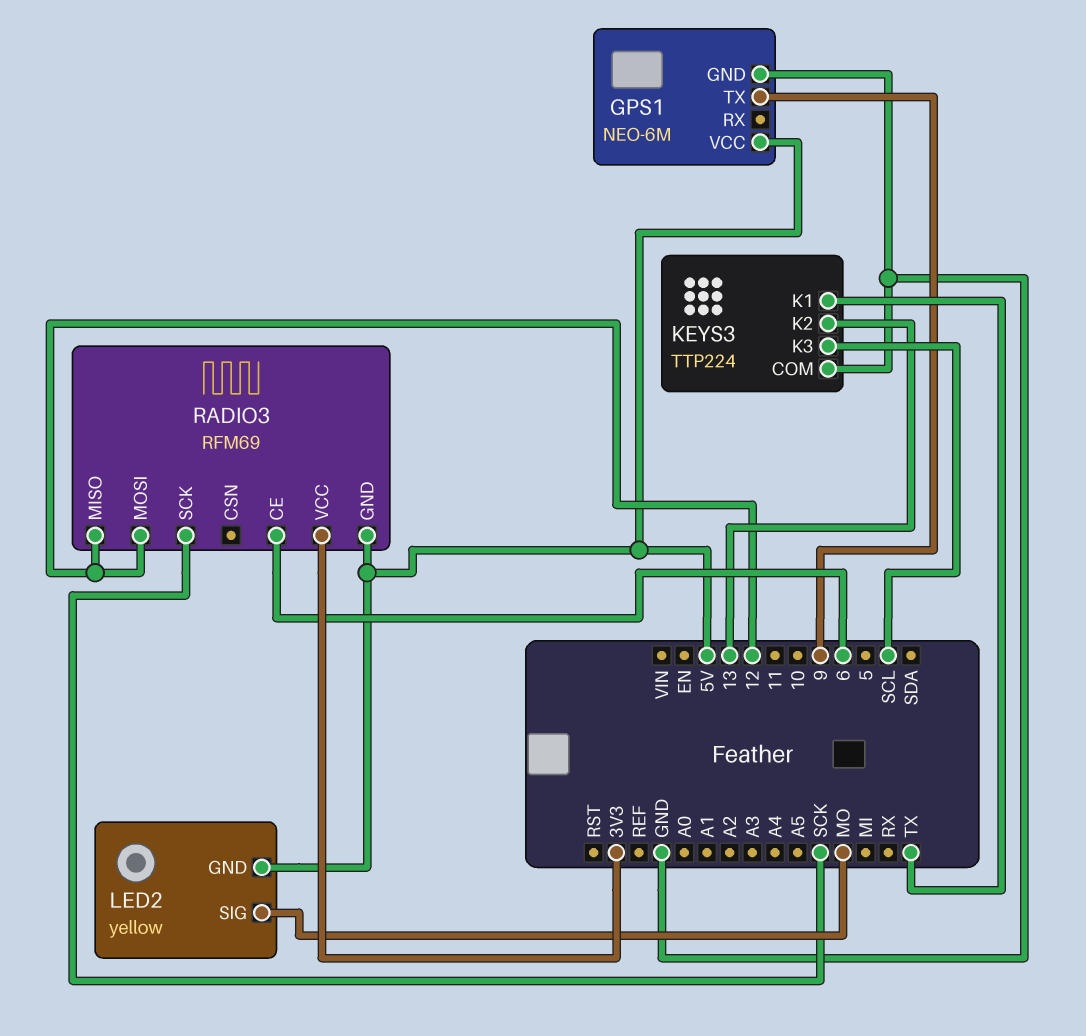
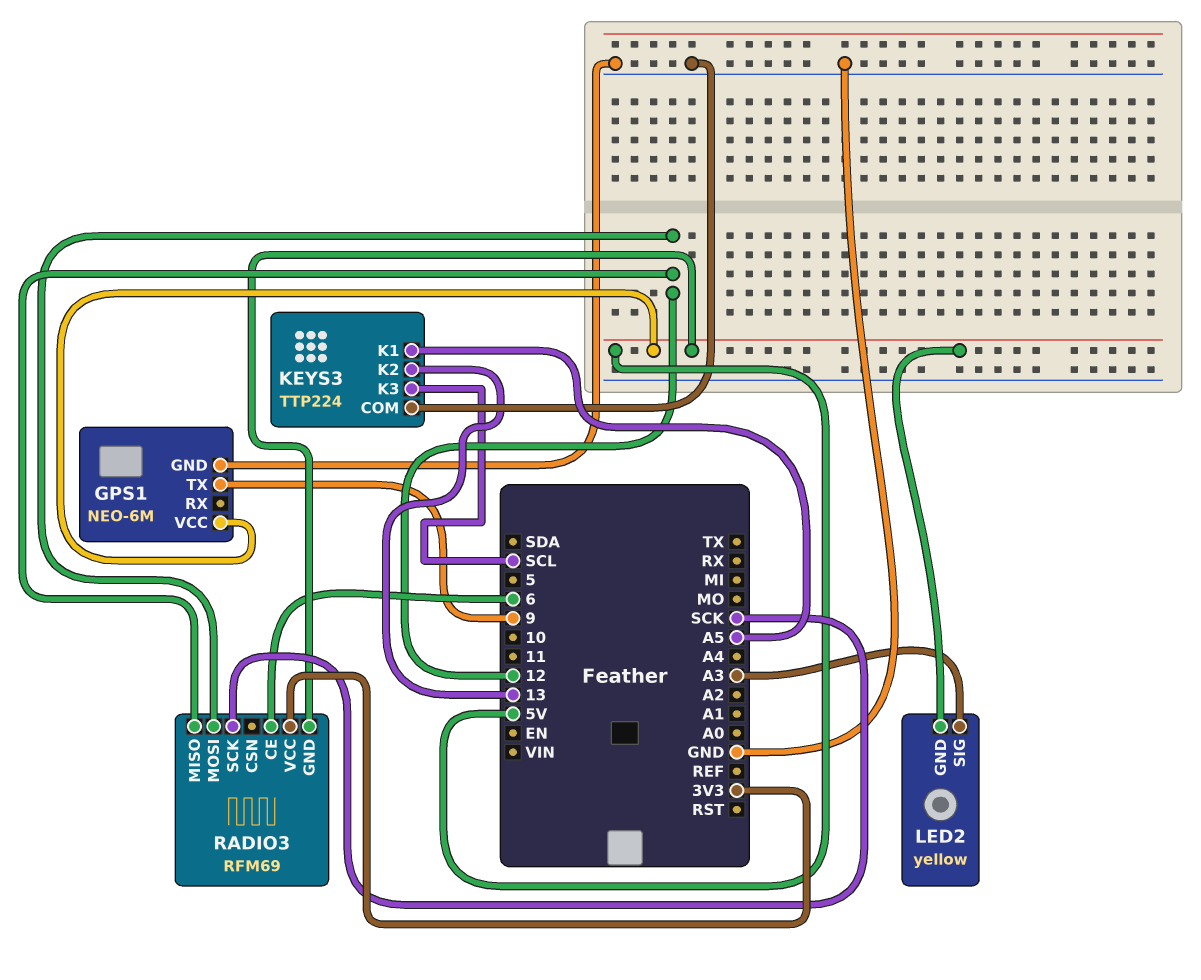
KEYS3 pin K1: TX -> A5
LED2 pin SIG: MO -> A3

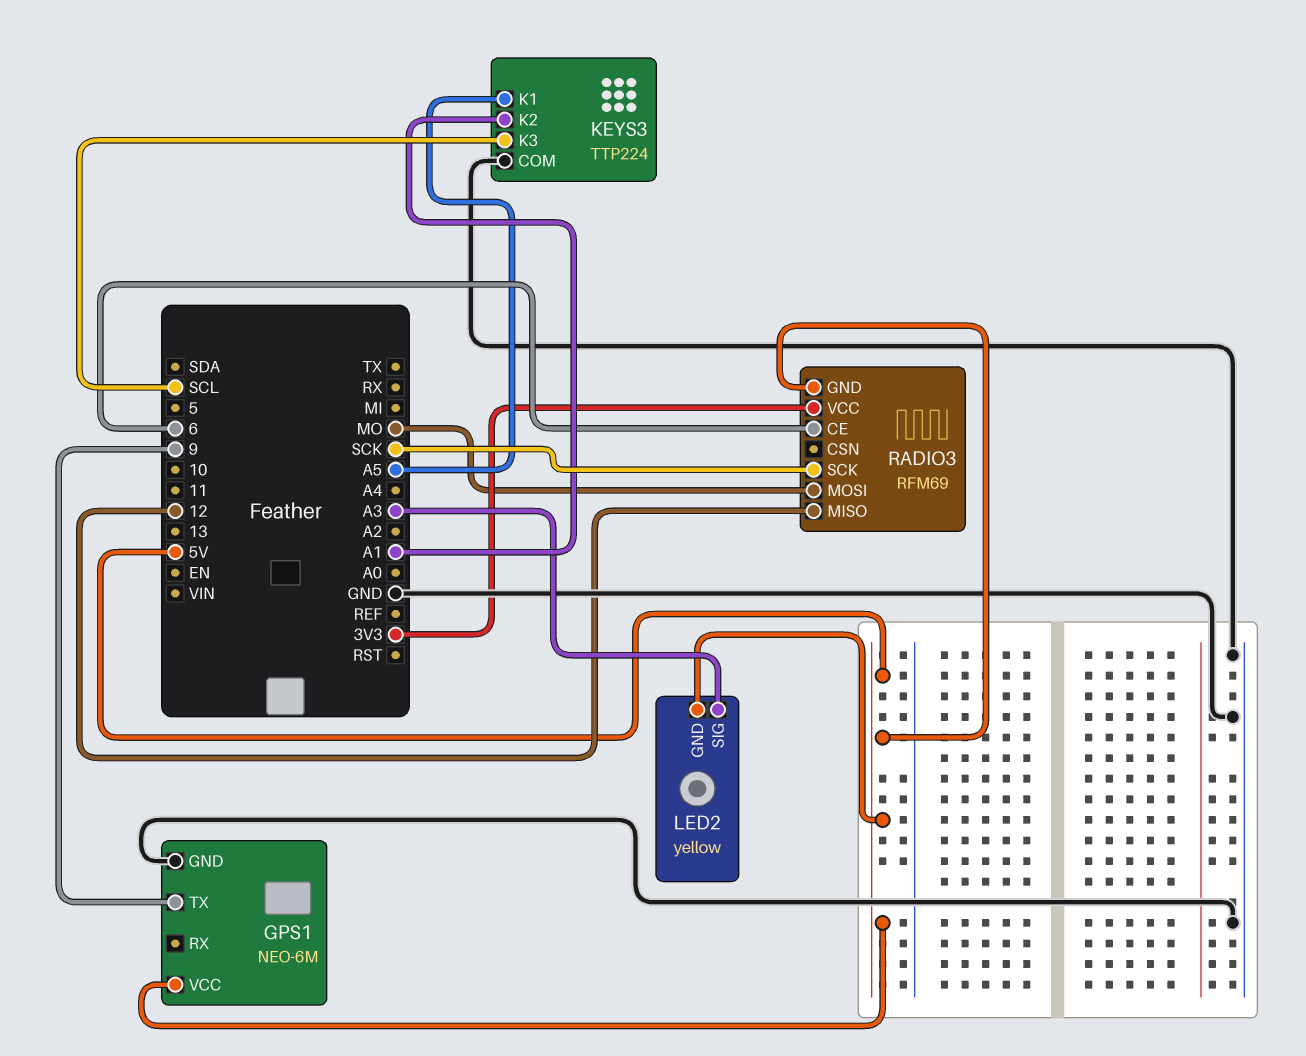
KEYS3 pin K2: 13 -> A1
RADIO3 pin MOSI: 12 -> MO

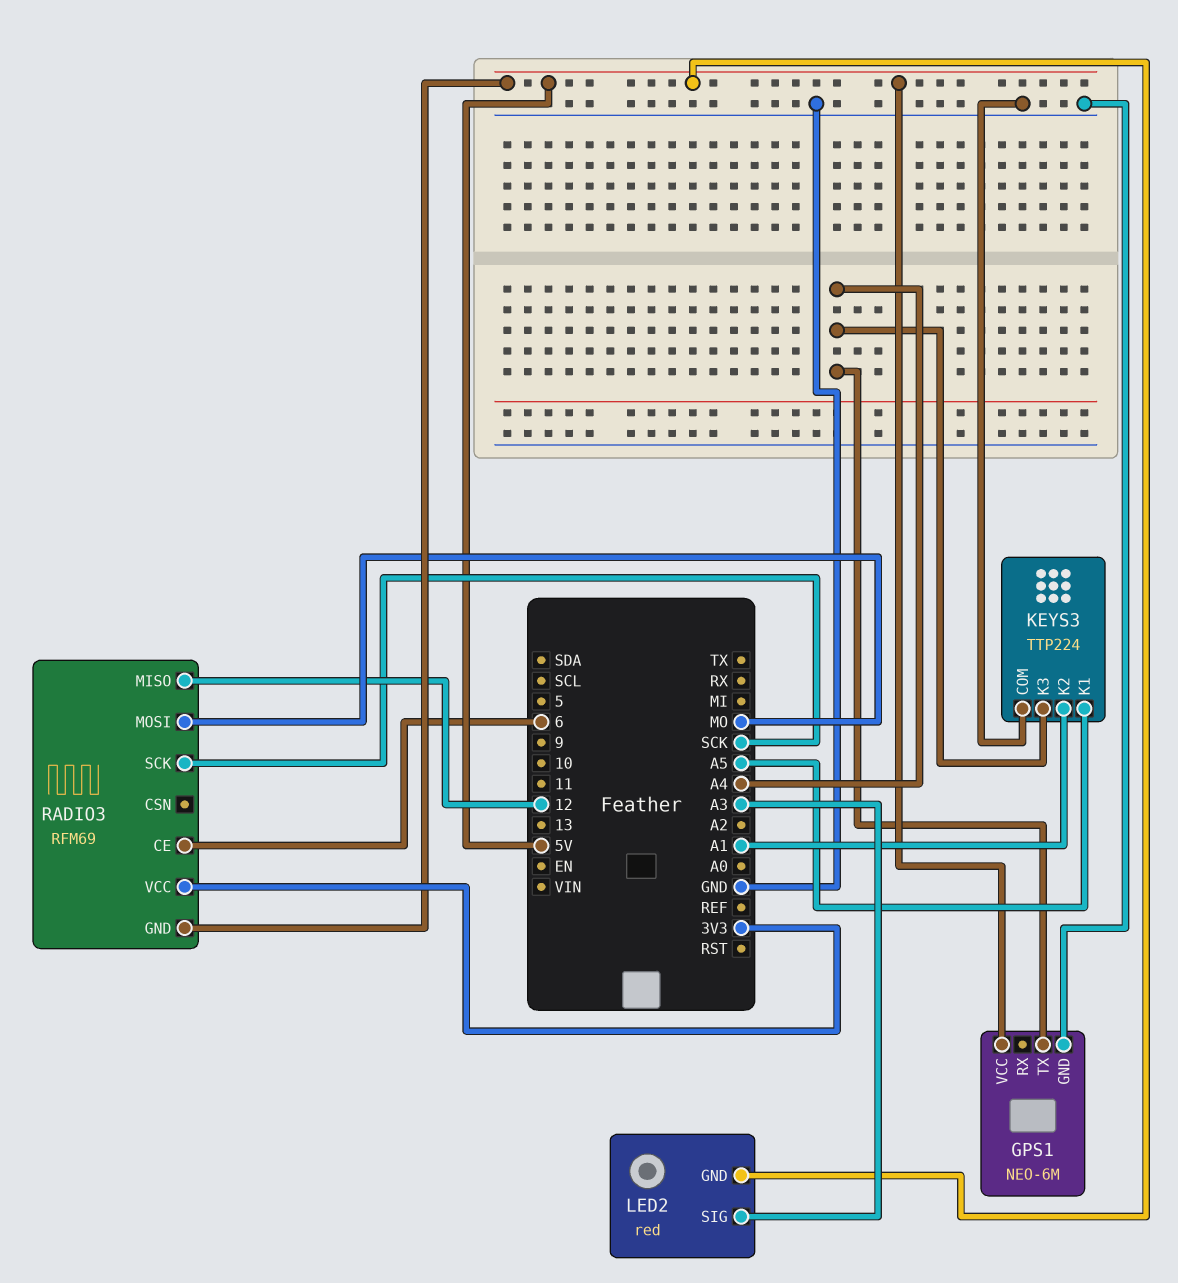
GPS1 pin TX: 9 -> A4
KEYS3 pin K3: SCL -> A4
LED2: yellow -> red

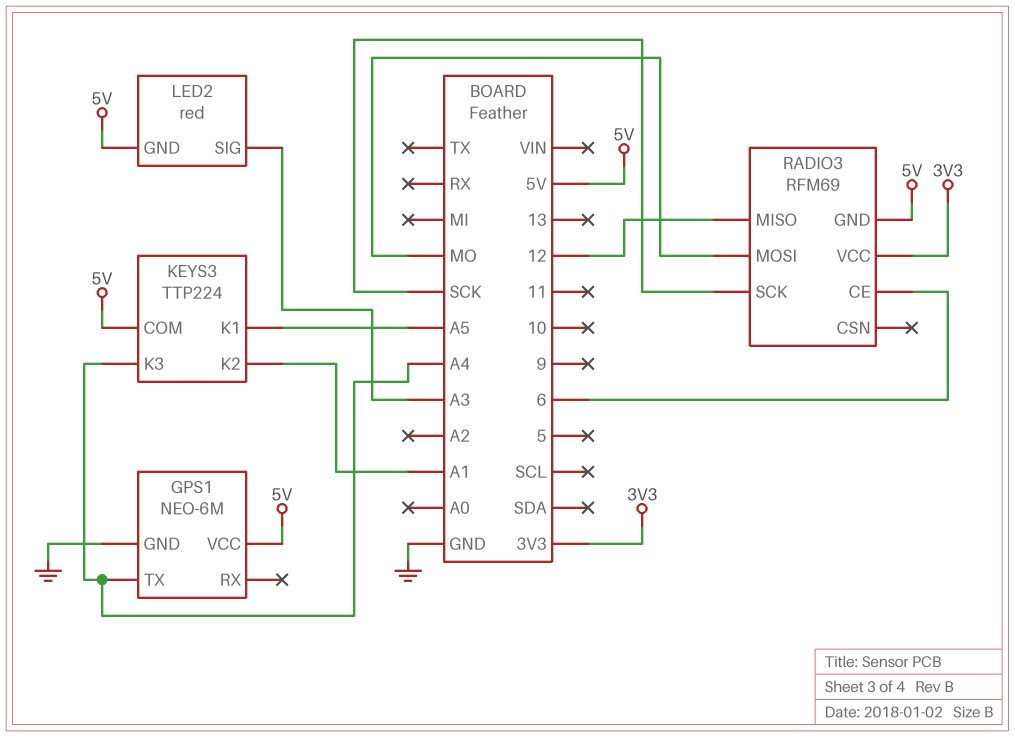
KEYS3 pin COM: GND -> 5V

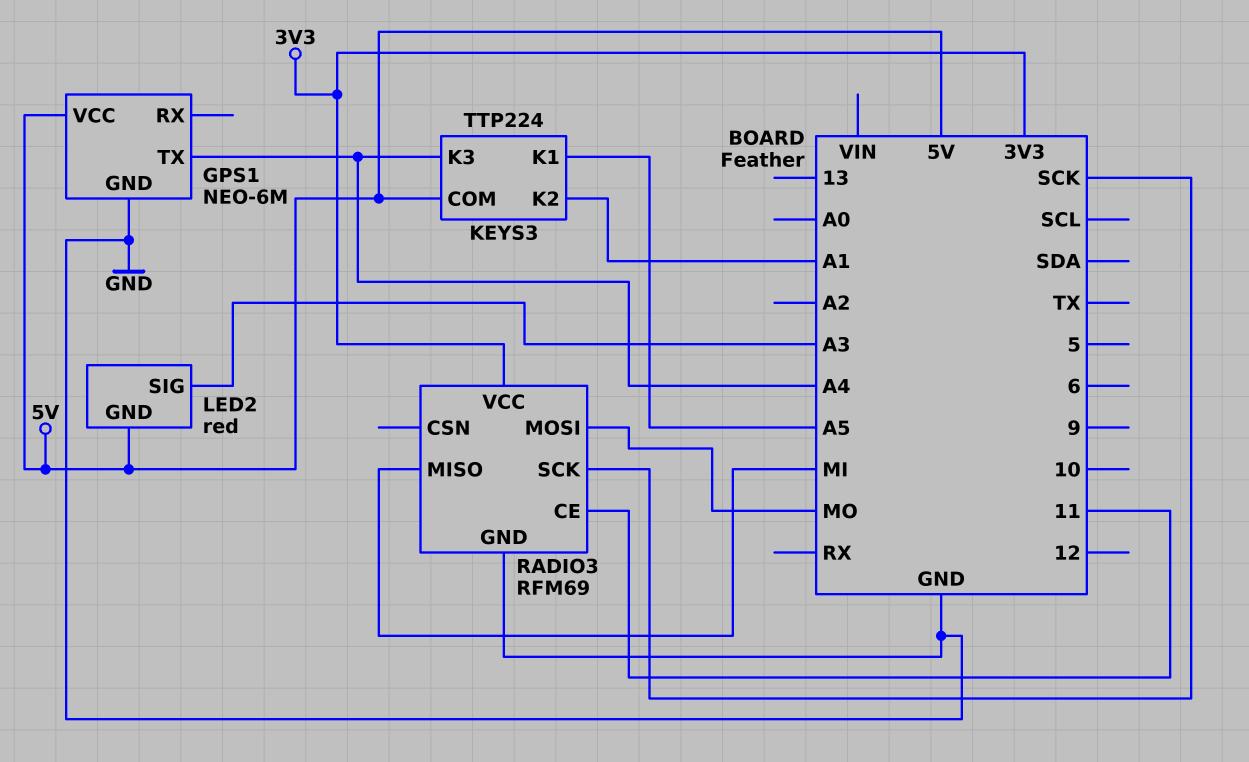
RADIO3 pin CE: 6 -> 11
RADIO3 pin GND: 5V -> GND
RADIO3 pin MISO: 12 -> MI

